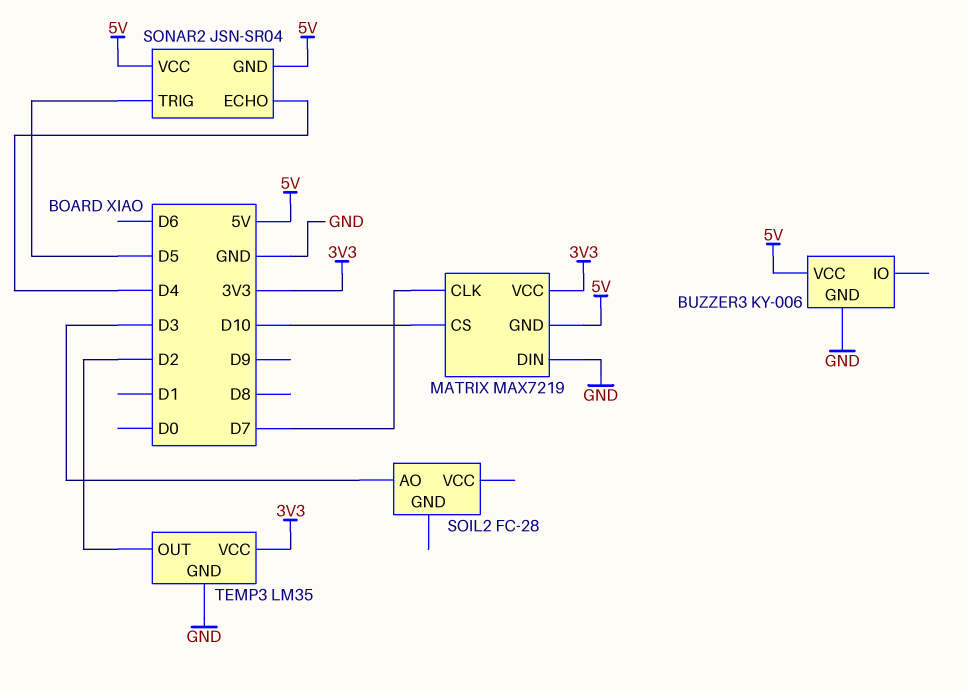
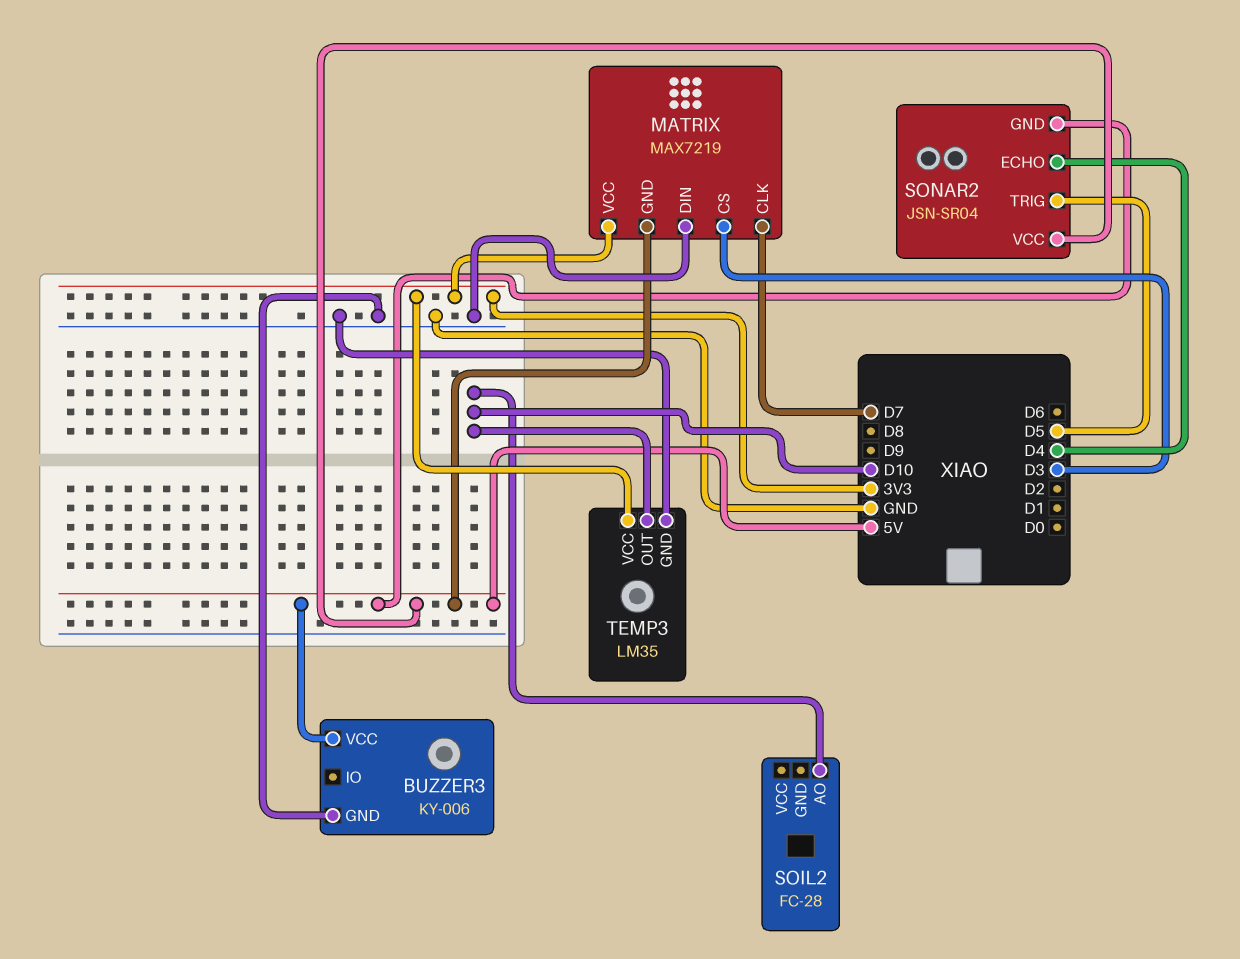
MATRIX pin CS: D10 -> D3
SOIL2 pin AO: D3 -> D10
TEMP3 pin OUT: D2 -> D10

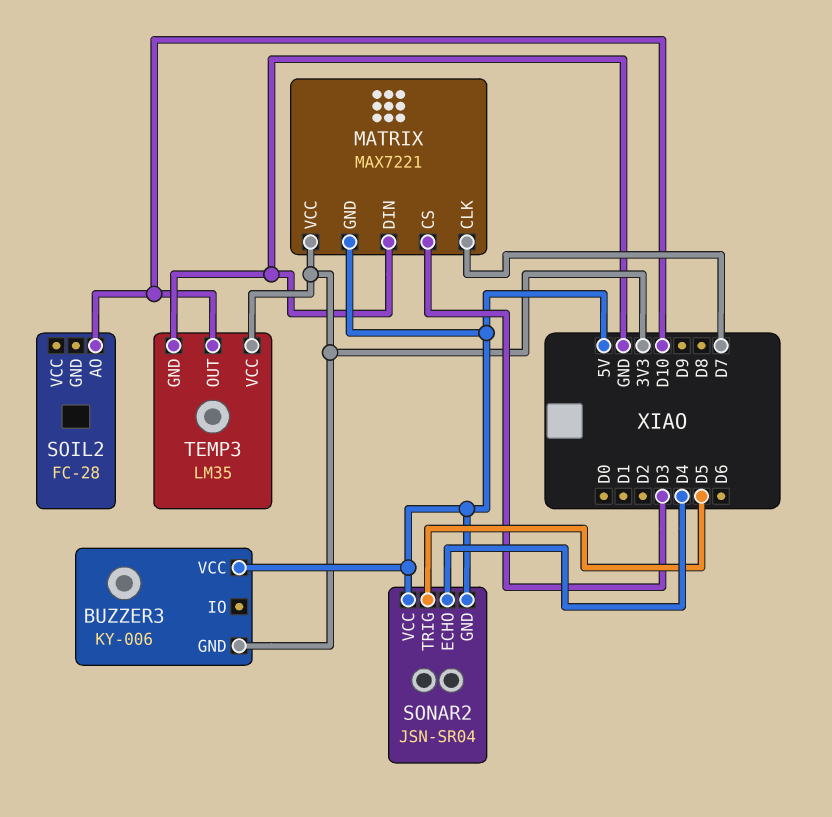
BUZZER3 pin GND: GND -> 3V3
MATRIX: MAX7219 -> MAX7221

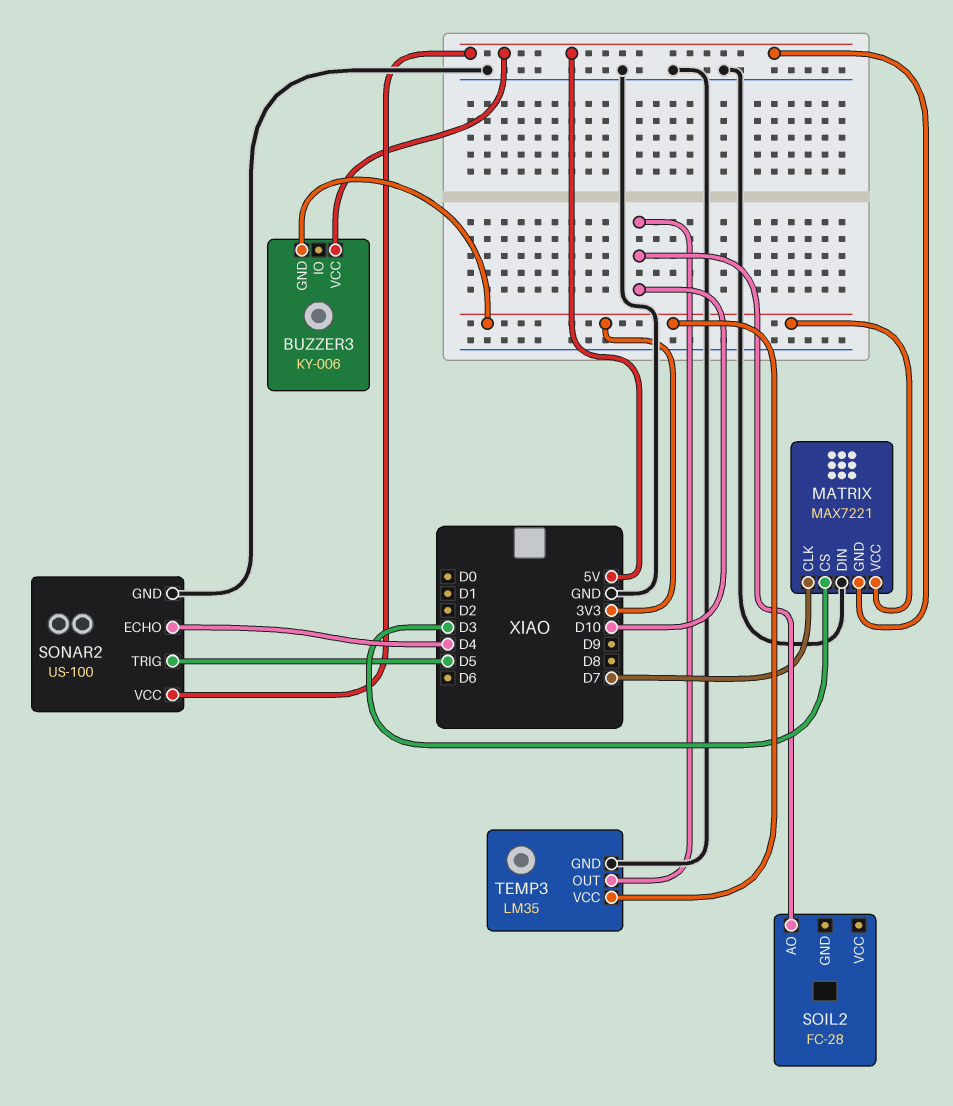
SONAR2: JSN-SR04 -> US-100
SONAR2 pin GND: 5V -> GND

